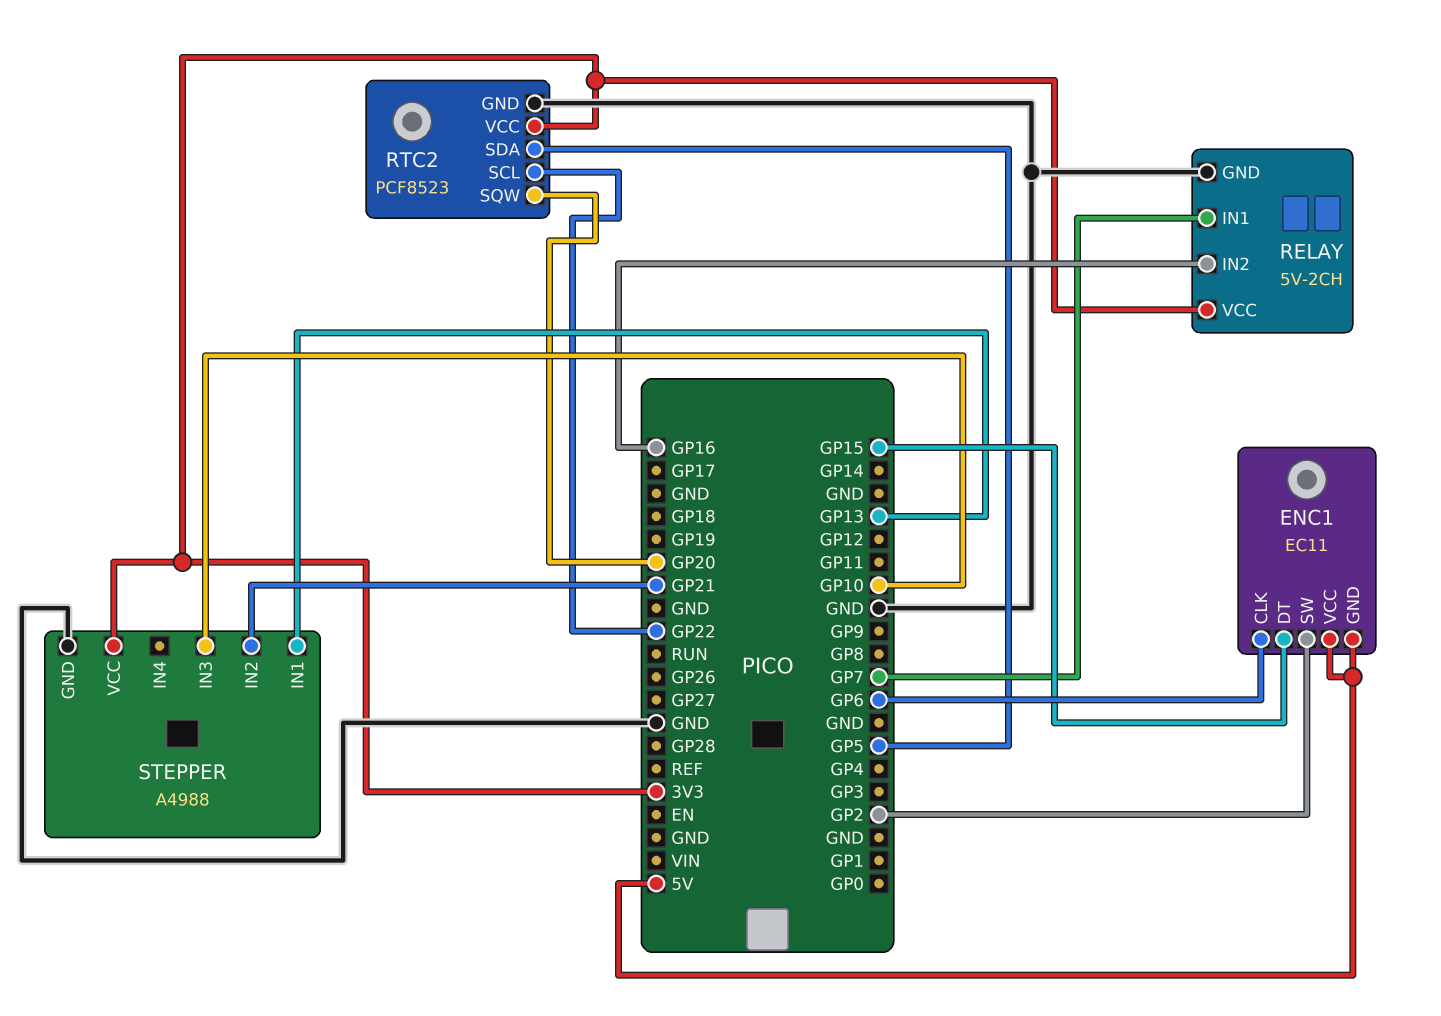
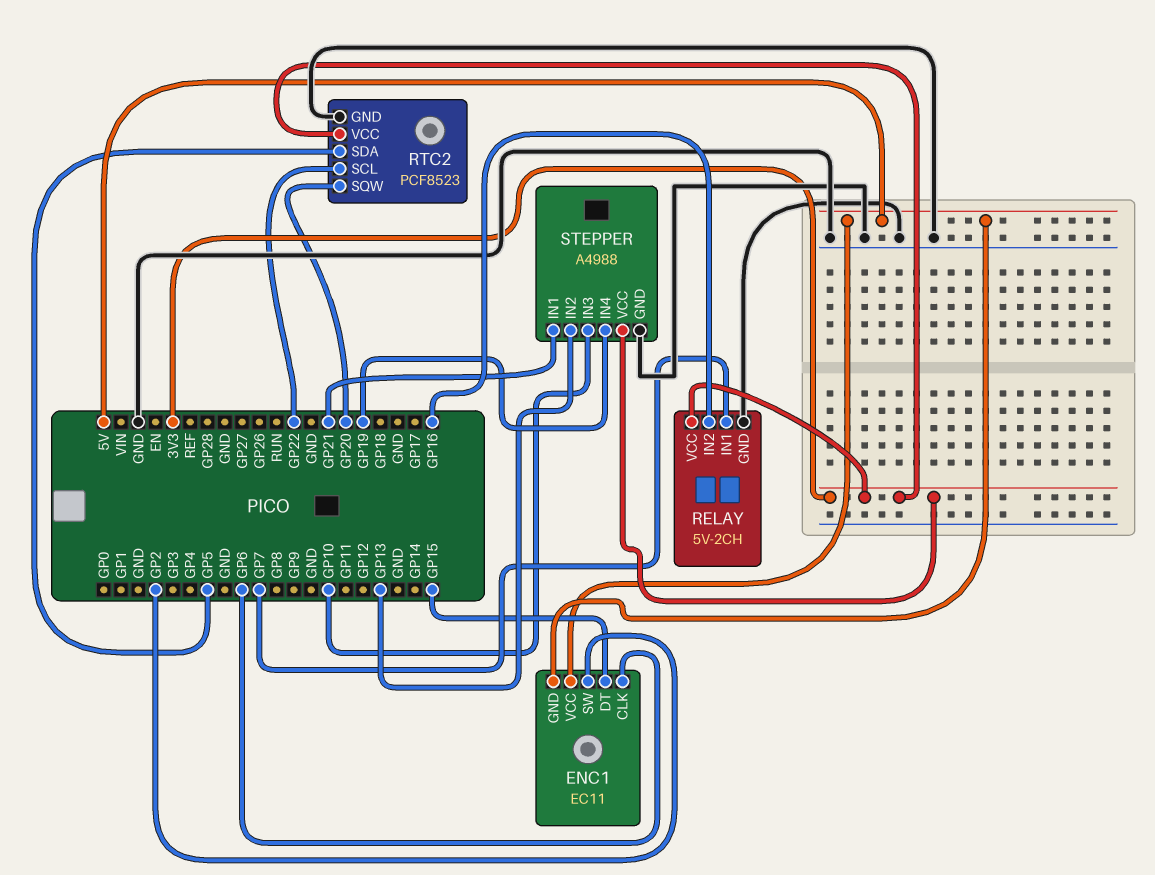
STEPPER pin IN1: GP13 -> GP21
STEPPER pin IN2: GP21 -> GP13
STEPPER pin IN4: none -> GP19

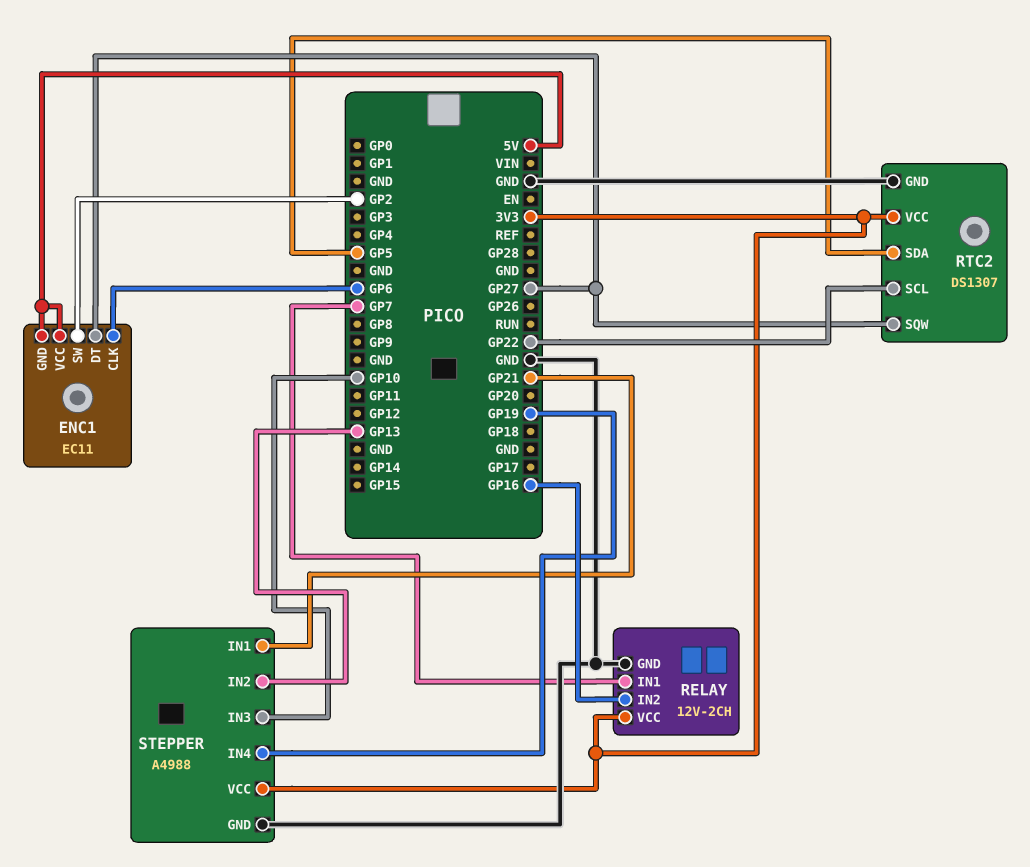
ENC1 pin DT: GP15 -> GP27
RELAY: 5V-2CH -> 12V-2CH
RTC2: PCF8523 -> DS1307
RTC2 pin SQW: GP20 -> GP27

